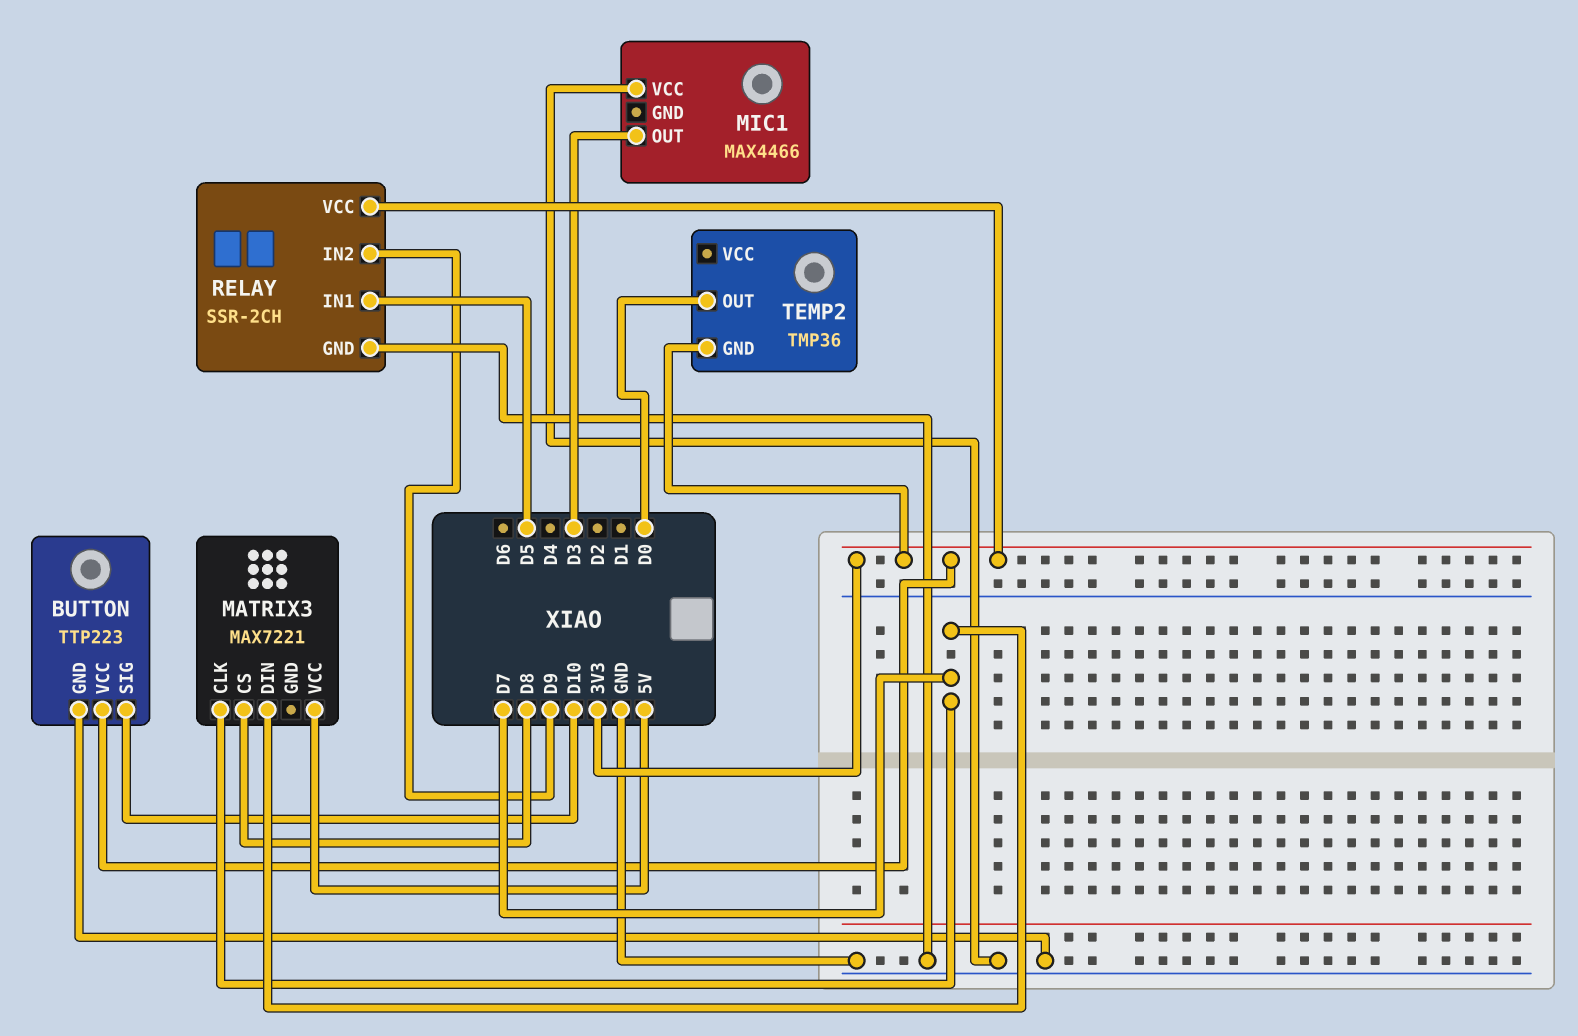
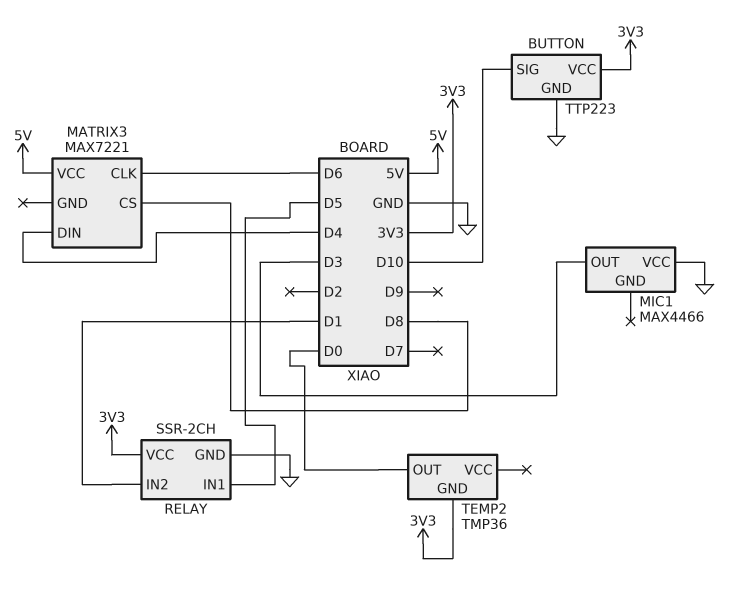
MATRIX3 pin CLK: D7 -> D6
MATRIX3 pin DIN: D7 -> D4
RELAY pin IN2: D9 -> D1

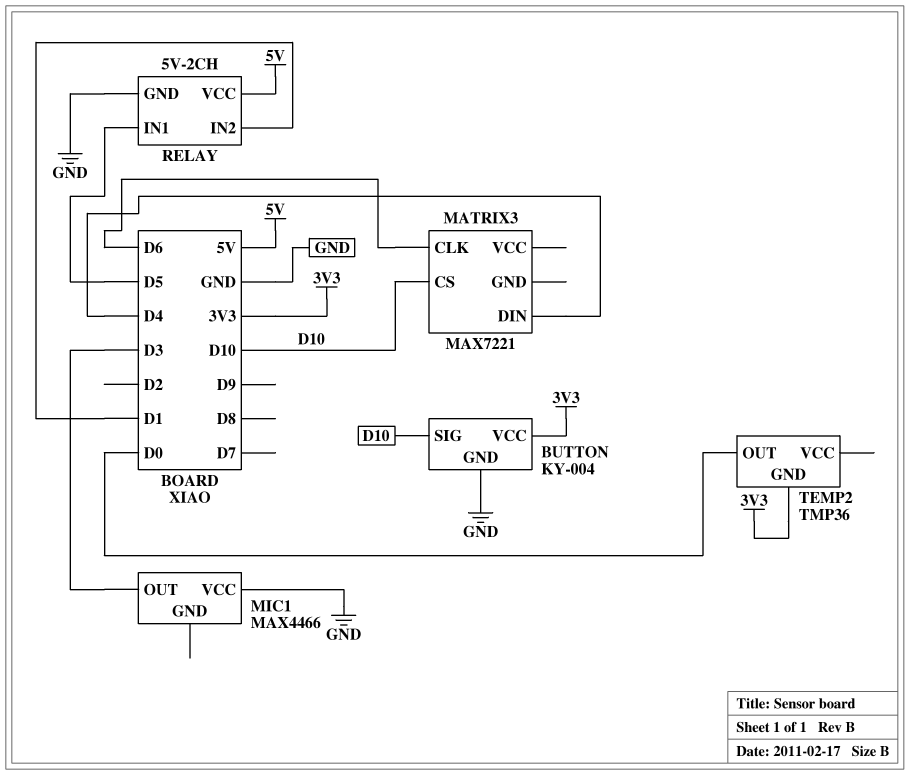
BUTTON: TTP223 -> KY-004
MATRIX3 pin CS: D8 -> D10
MATRIX3 pin VCC: 5V -> none
RELAY: SSR-2CH -> 5V-2CH
RELAY pin VCC: 3V3 -> 5V

